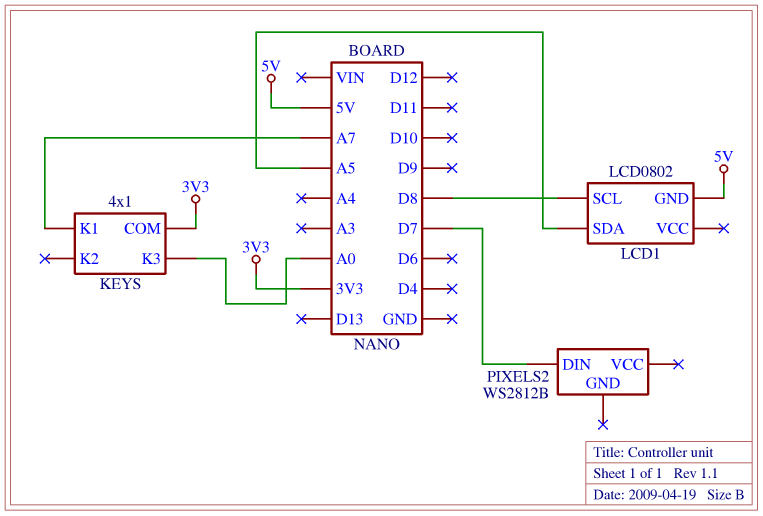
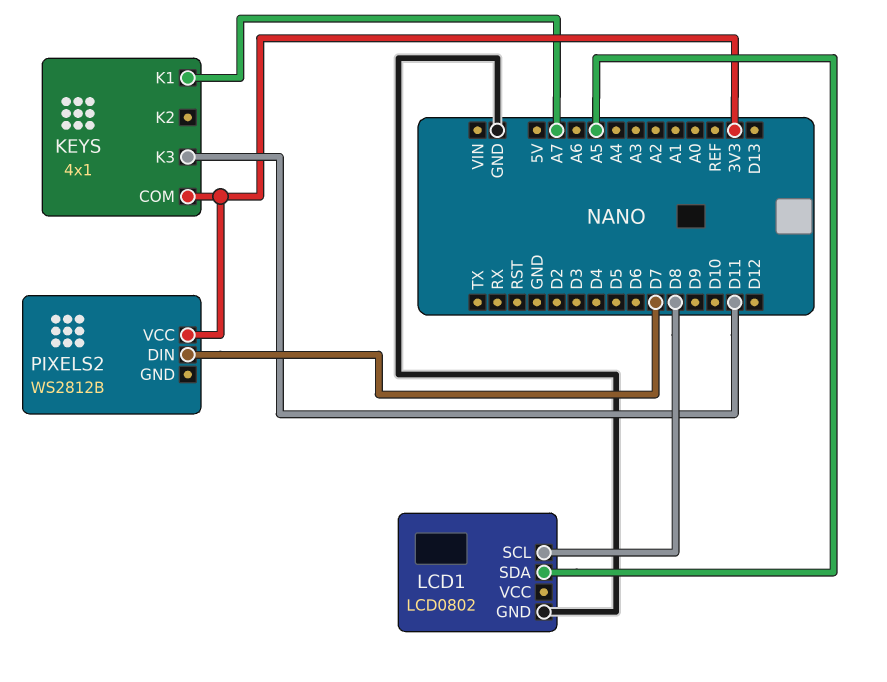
KEYS pin K3: A0 -> D11
LCD1 pin GND: 5V -> GND
PIXELS2 pin VCC: none -> 3V3

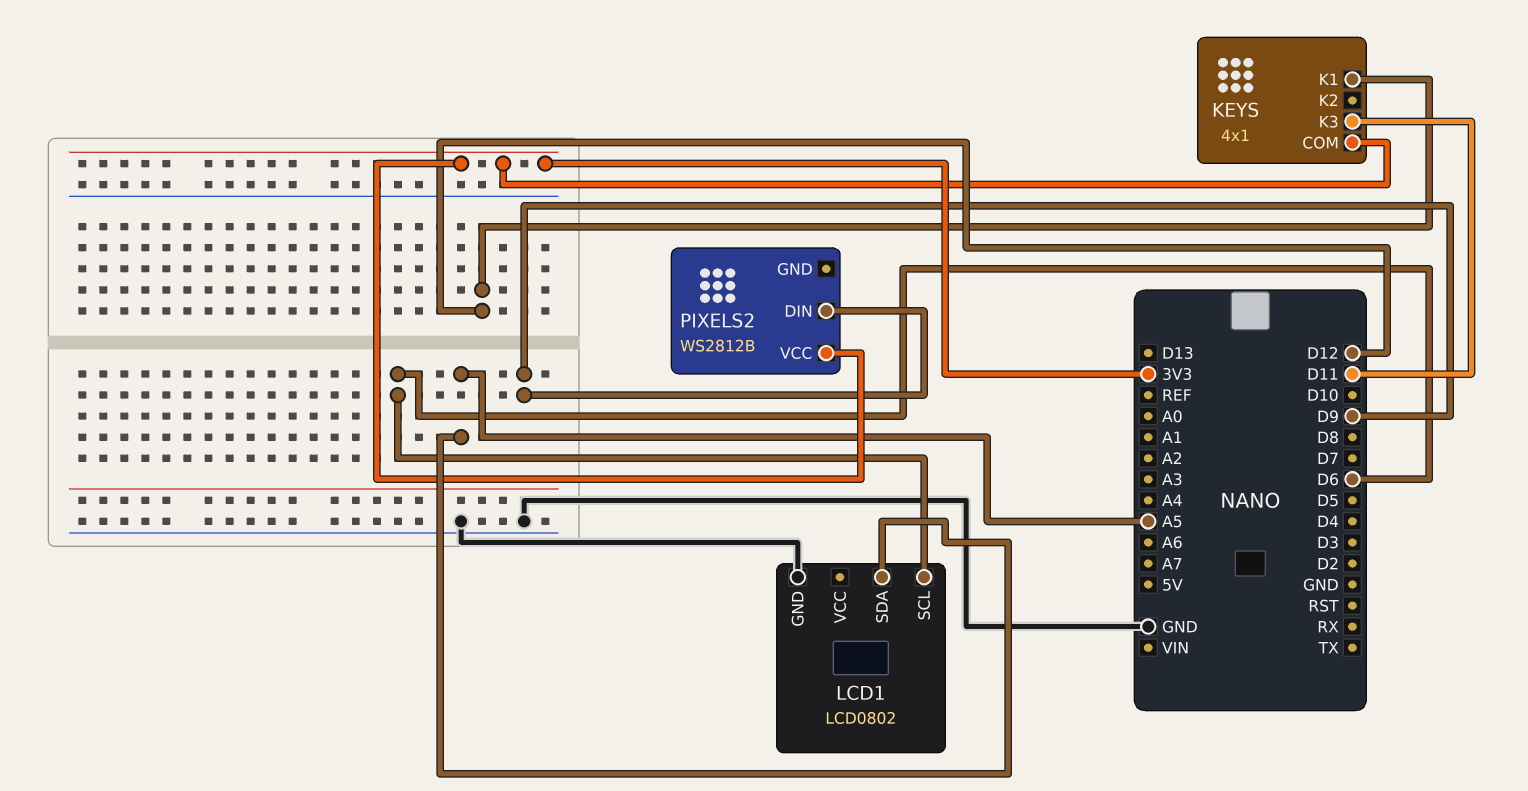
KEYS pin K1: A7 -> D12
LCD1 pin SCL: D8 -> D6
PIXELS2 pin DIN: D7 -> D9

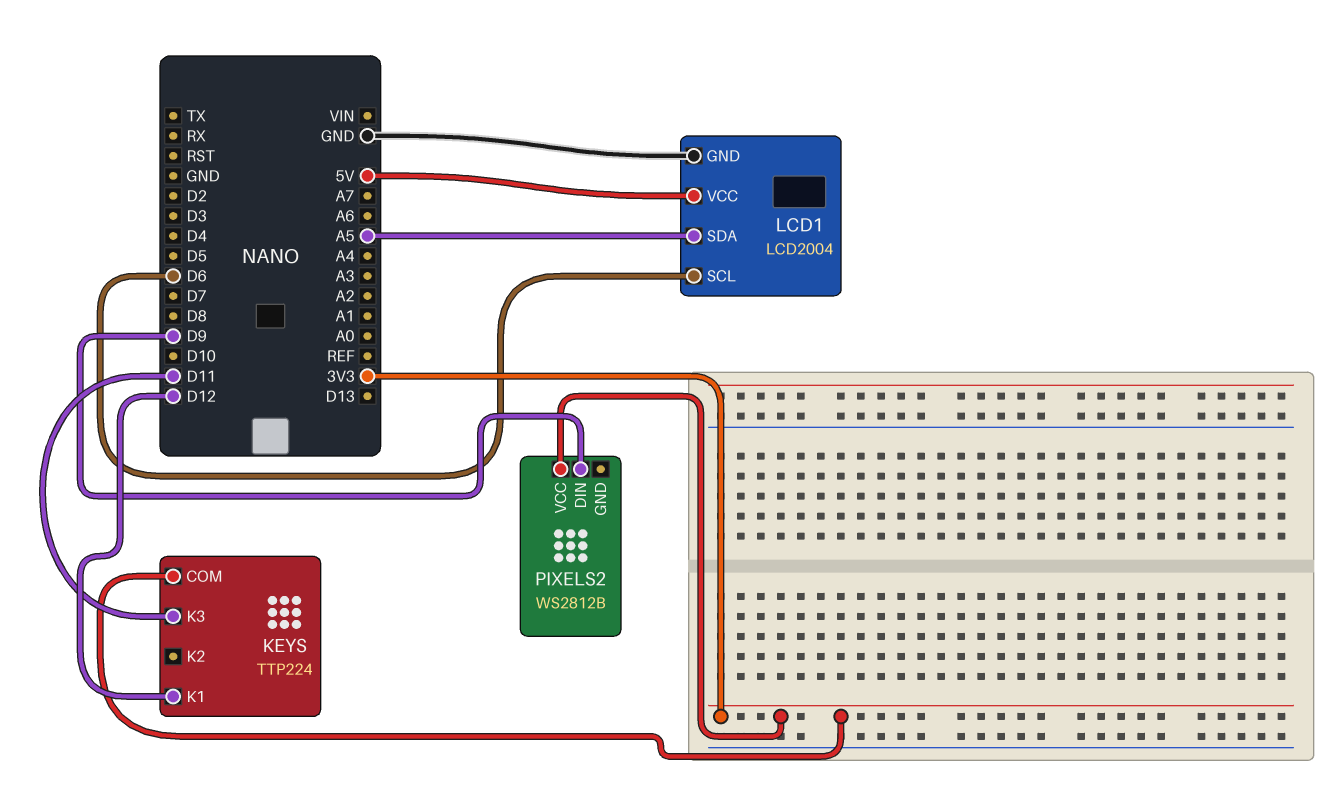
KEYS: 4x1 -> TTP224
LCD1: LCD0802 -> LCD2004
LCD1 pin VCC: none -> 5V

